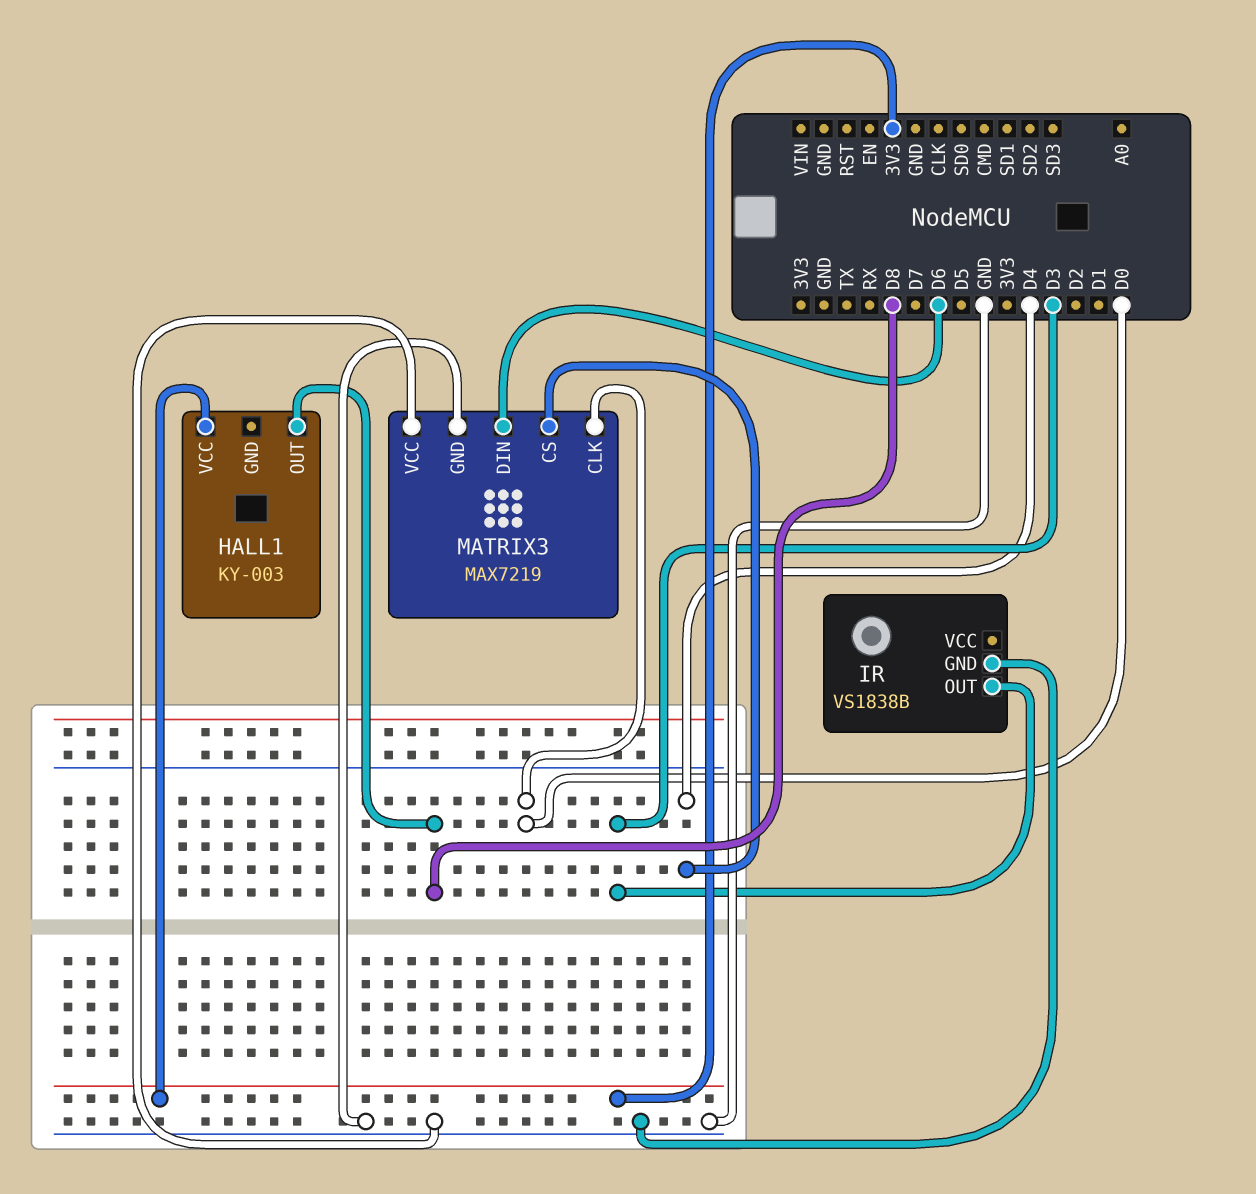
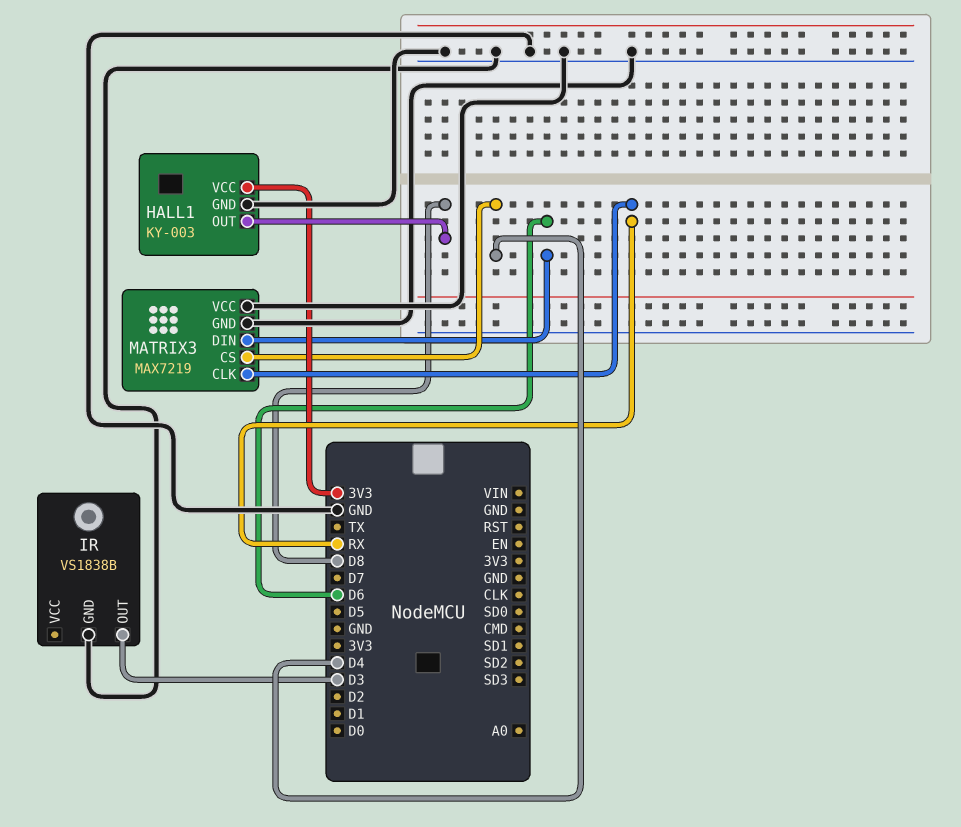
HALL1 pin GND: none -> GND
MATRIX3 pin CLK: D0 -> RX

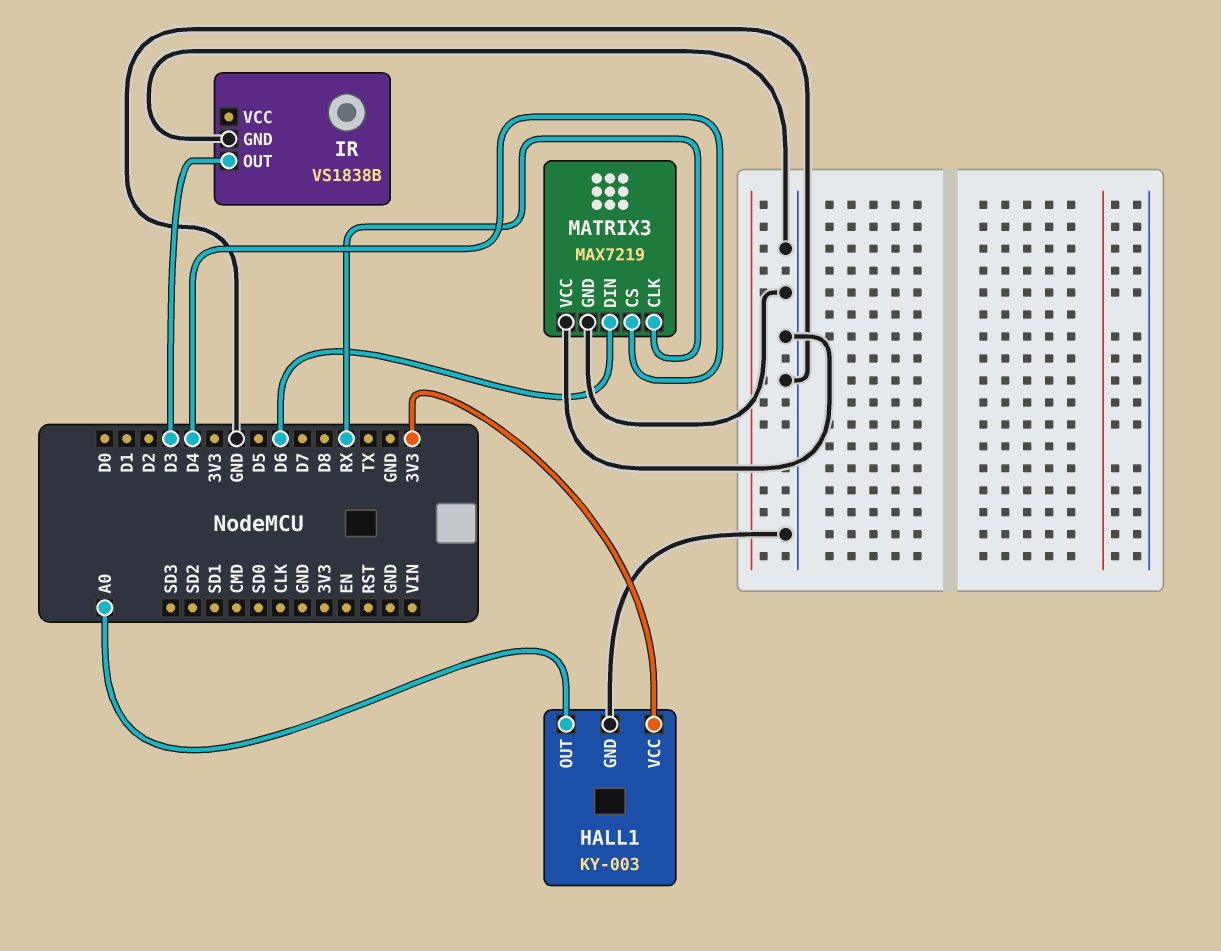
HALL1 pin OUT: D8 -> A0

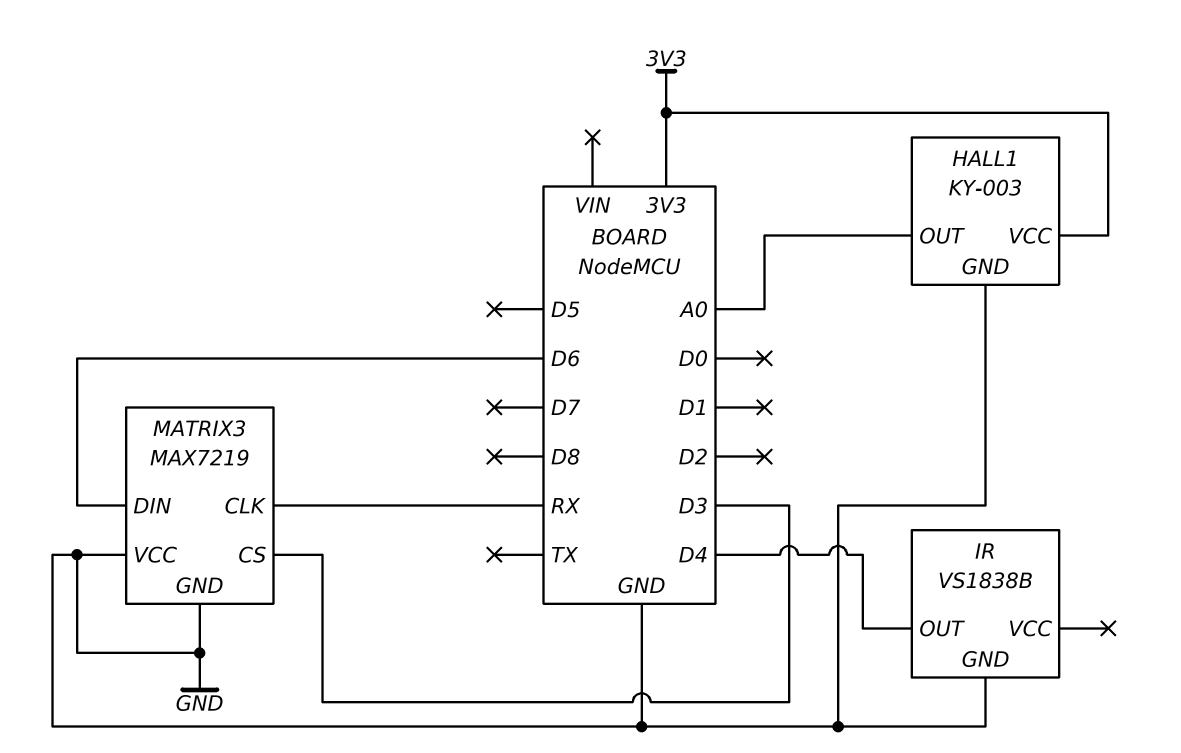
IR pin OUT: D3 -> D4
MATRIX3 pin CS: D4 -> D3

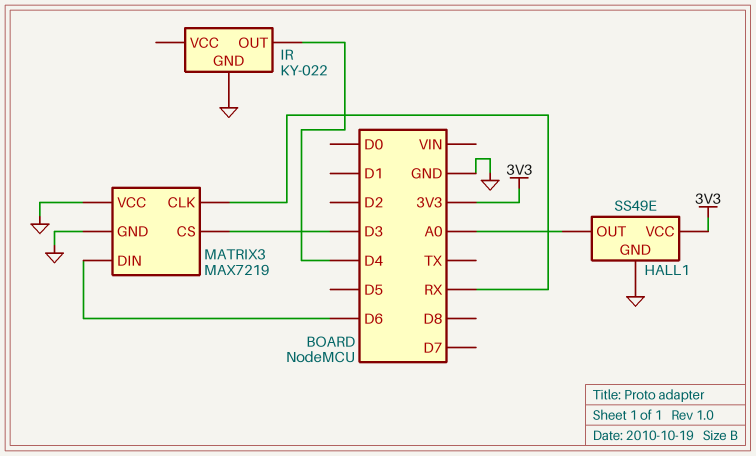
HALL1: KY-003 -> SS49E
IR: VS1838B -> KY-022

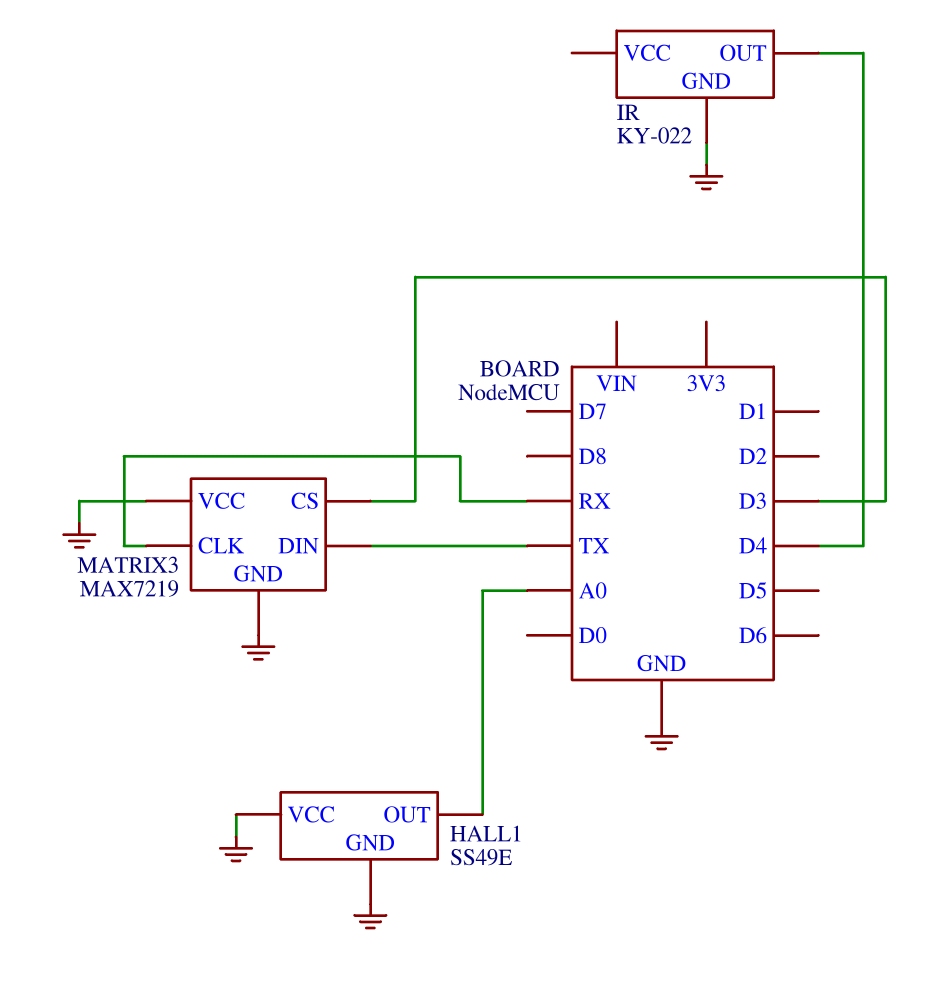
HALL1 pin VCC: 3V3 -> GND
MATRIX3 pin DIN: D6 -> TX

